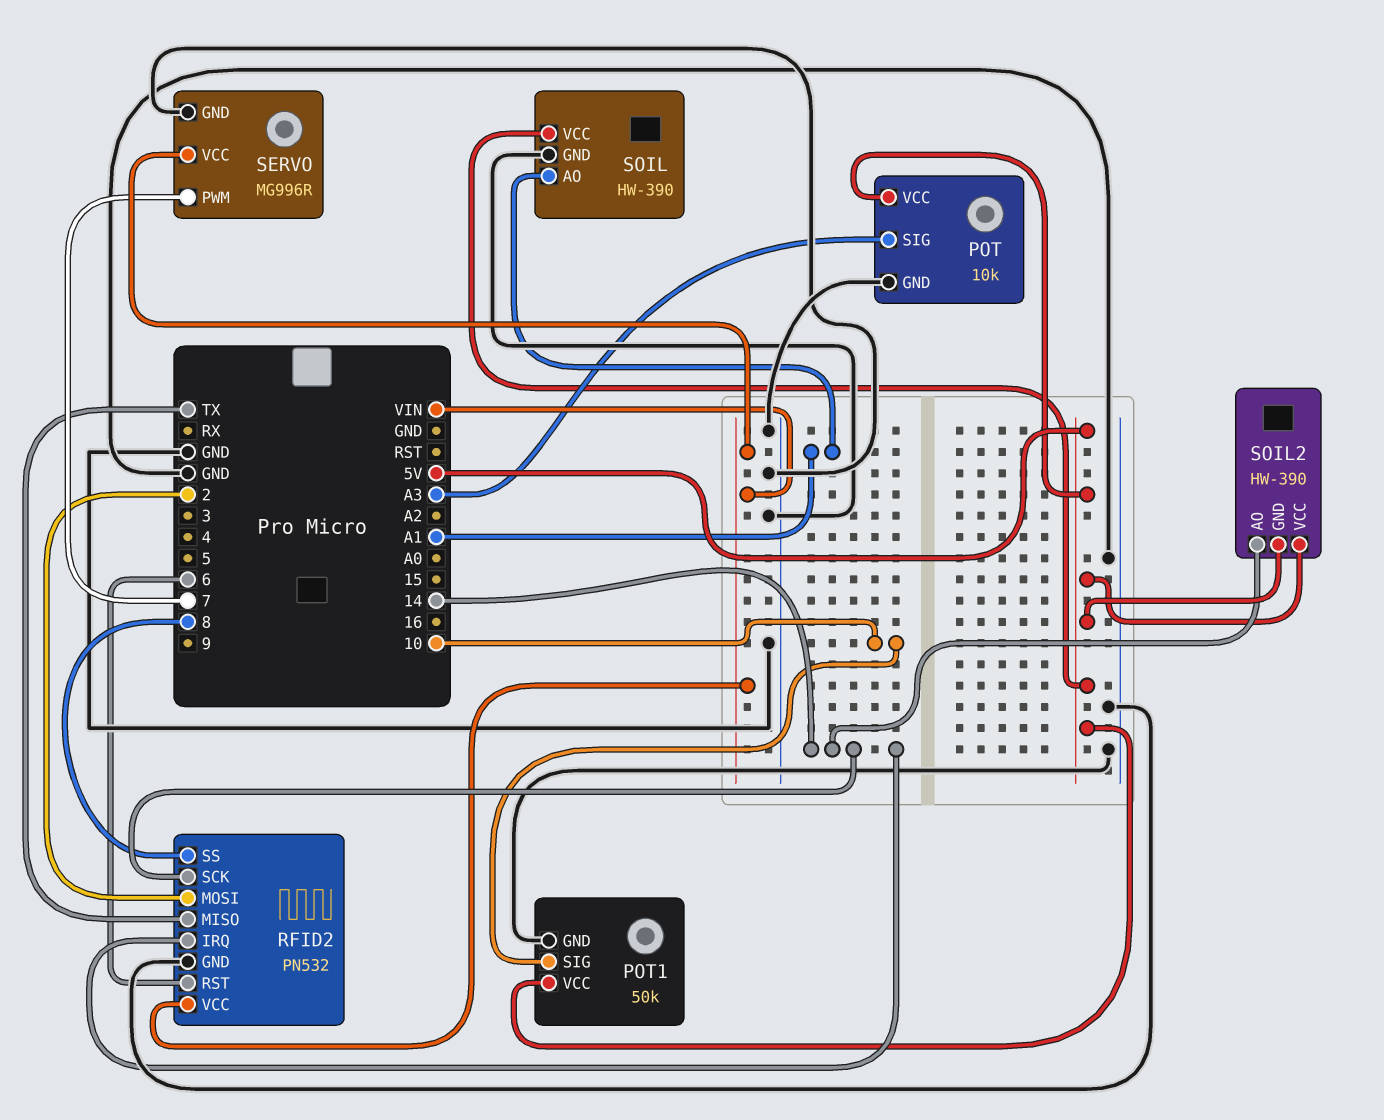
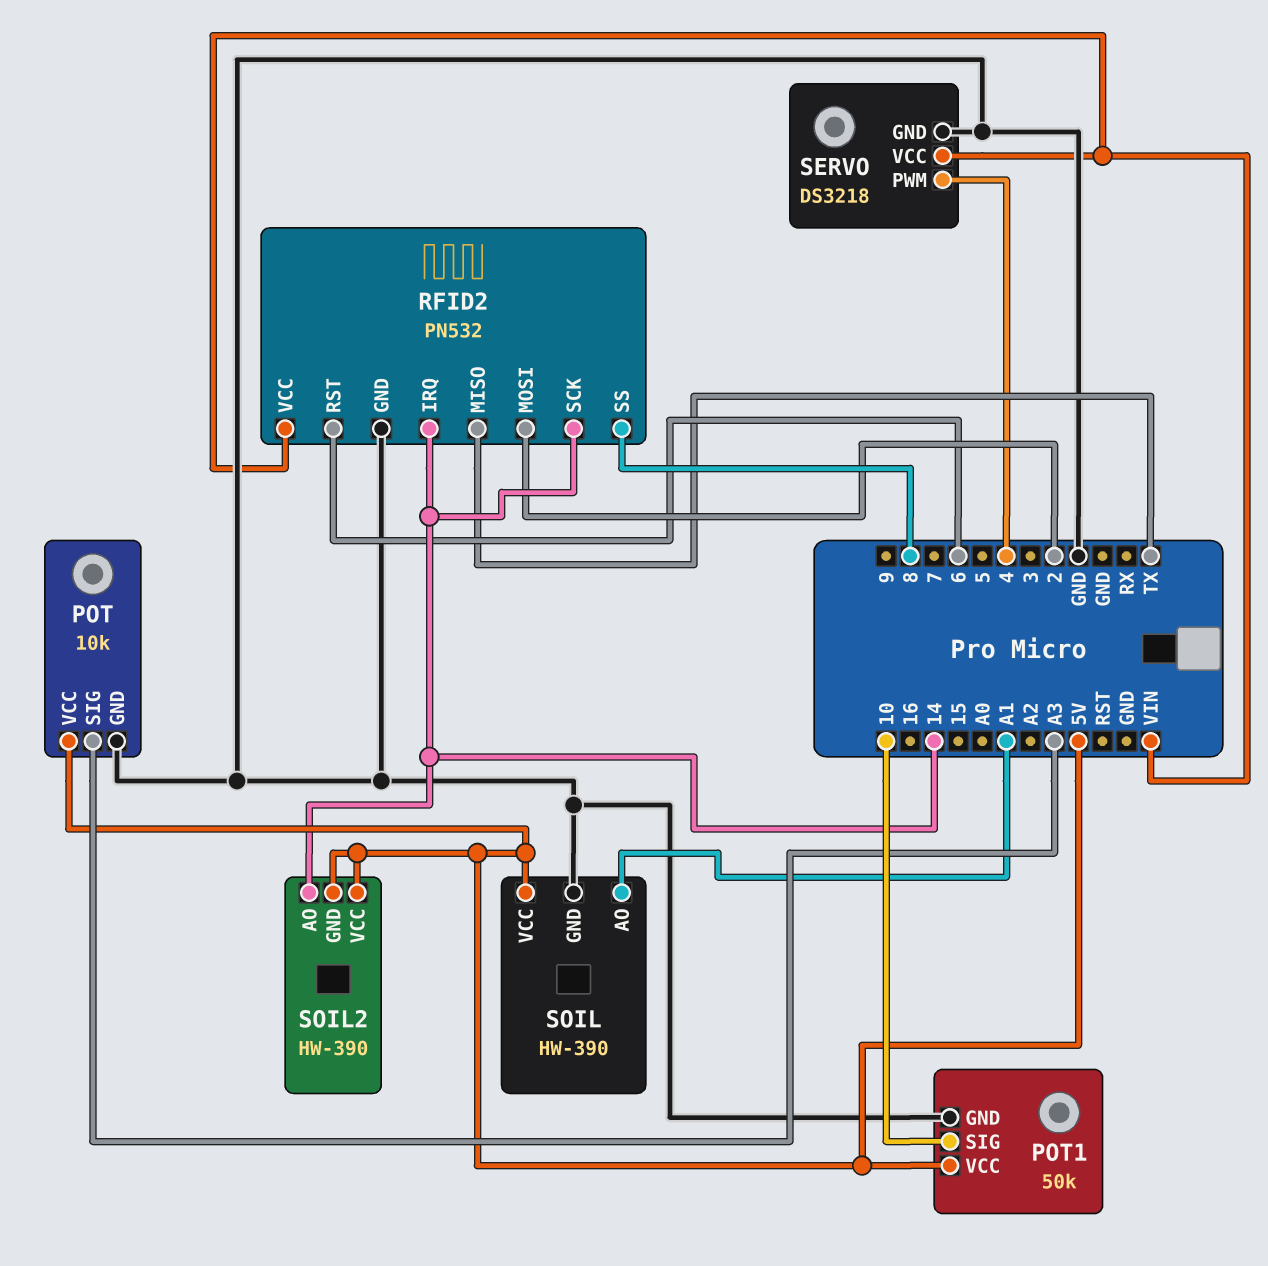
SERVO: MG996R -> DS3218
SERVO pin PWM: 7 -> 4

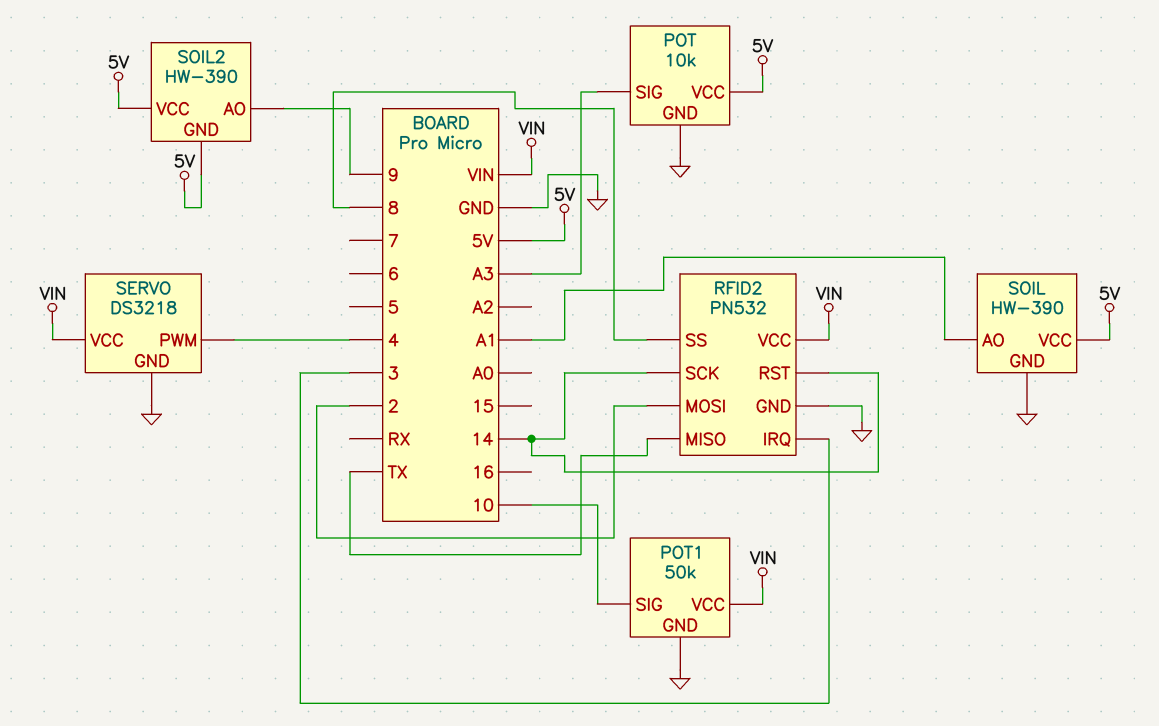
POT1 pin VCC: 5V -> VIN
RFID2 pin IRQ: 14 -> 3
RFID2 pin RST: 6 -> 14
SOIL2 pin AO: 14 -> 9

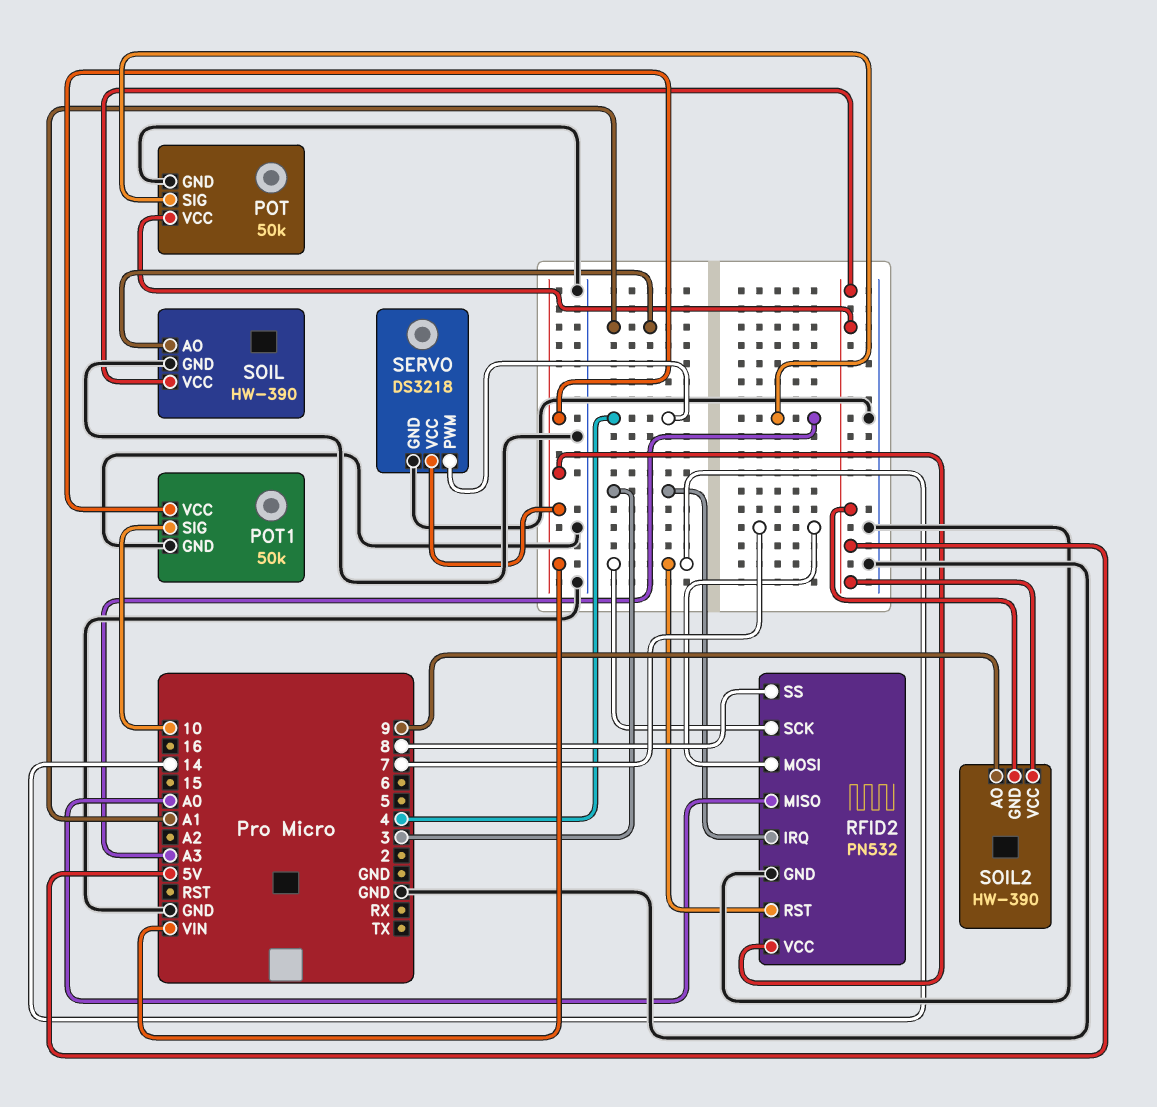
POT: 10k -> 50k
RFID2 pin MISO: TX -> A0
RFID2 pin MOSI: 2 -> 7

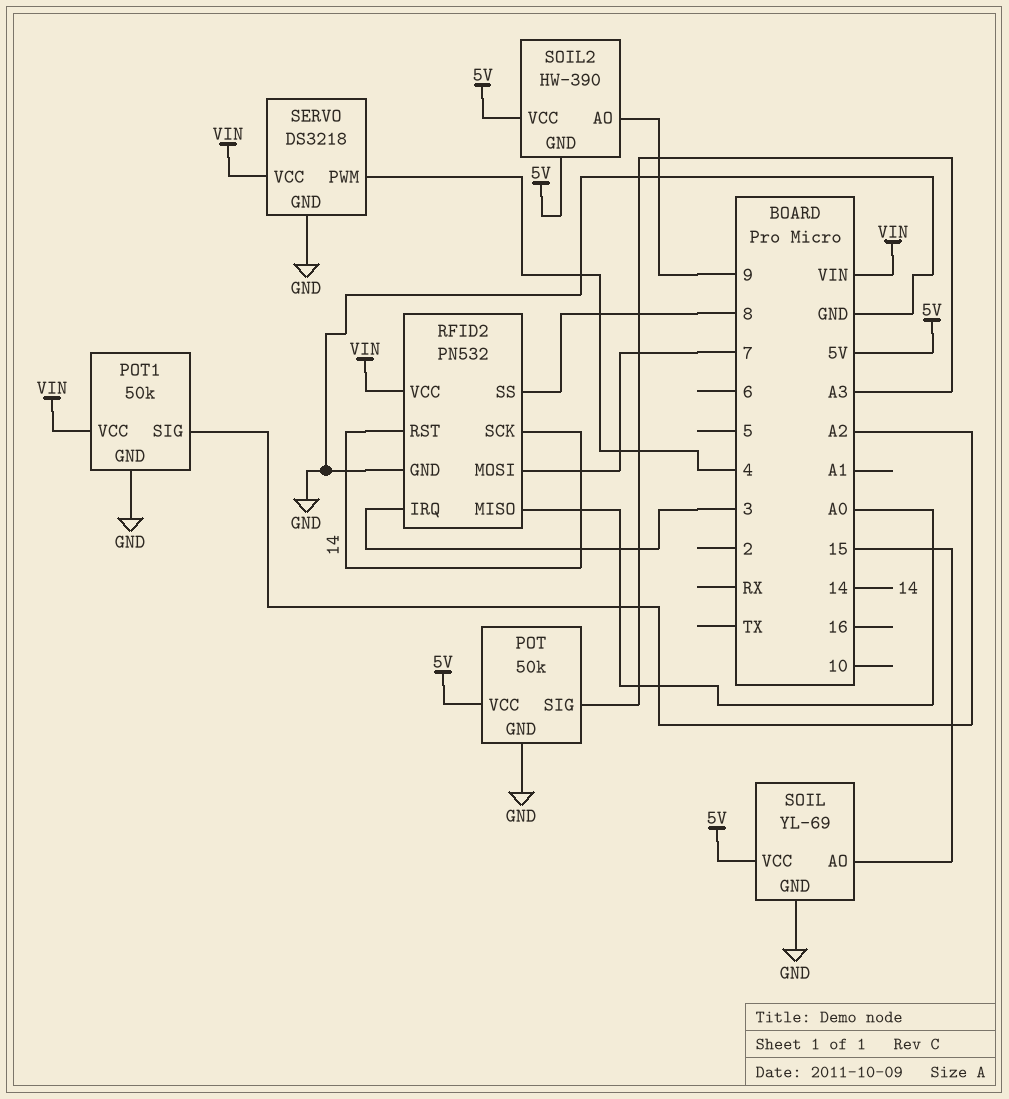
POT1 pin SIG: 10 -> A2
SOIL: HW-390 -> YL-69
SOIL pin AO: A1 -> 15

